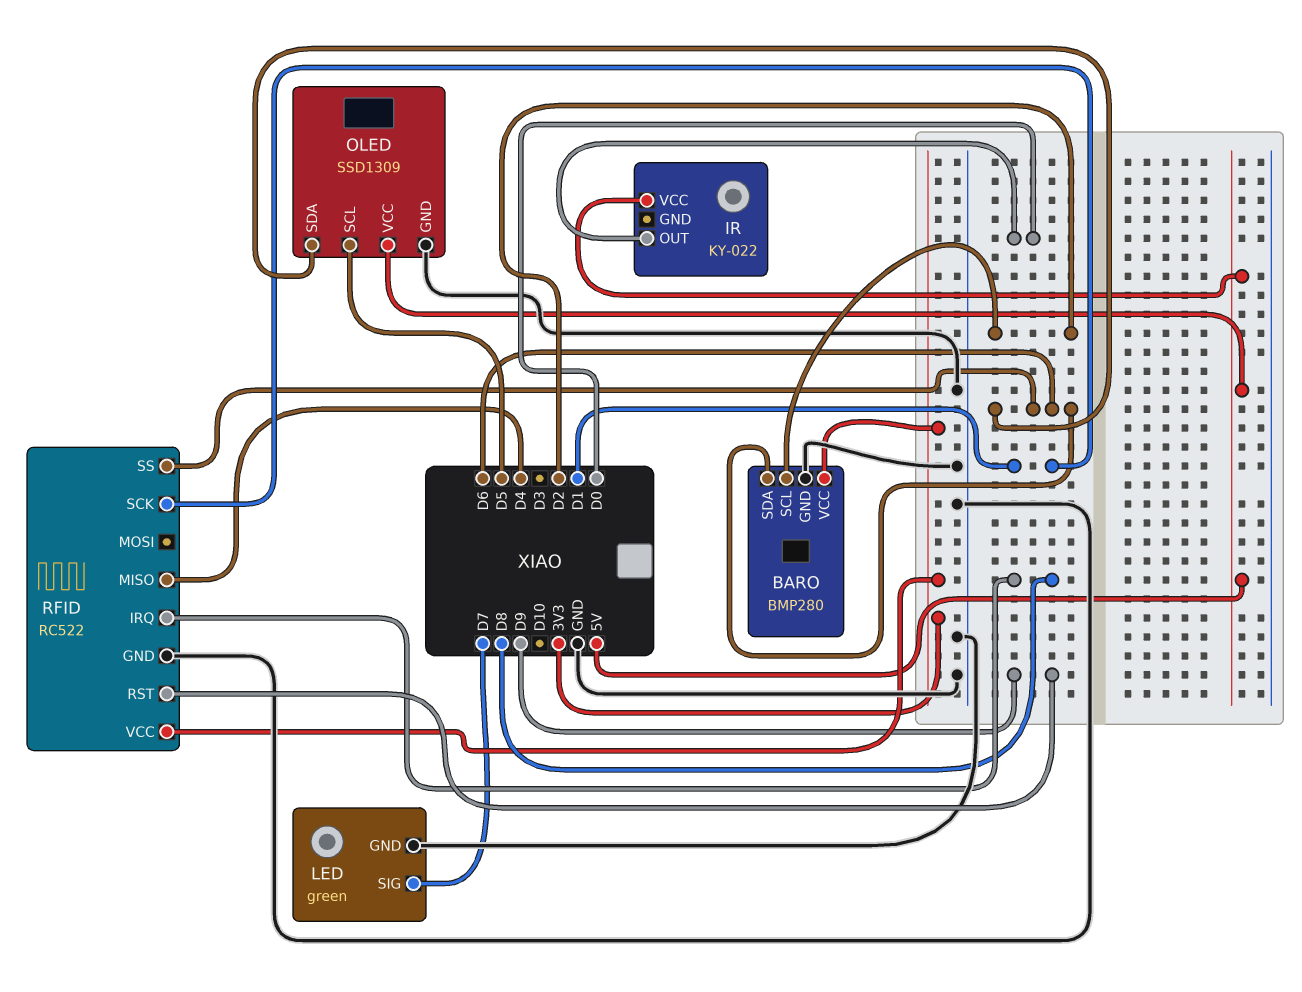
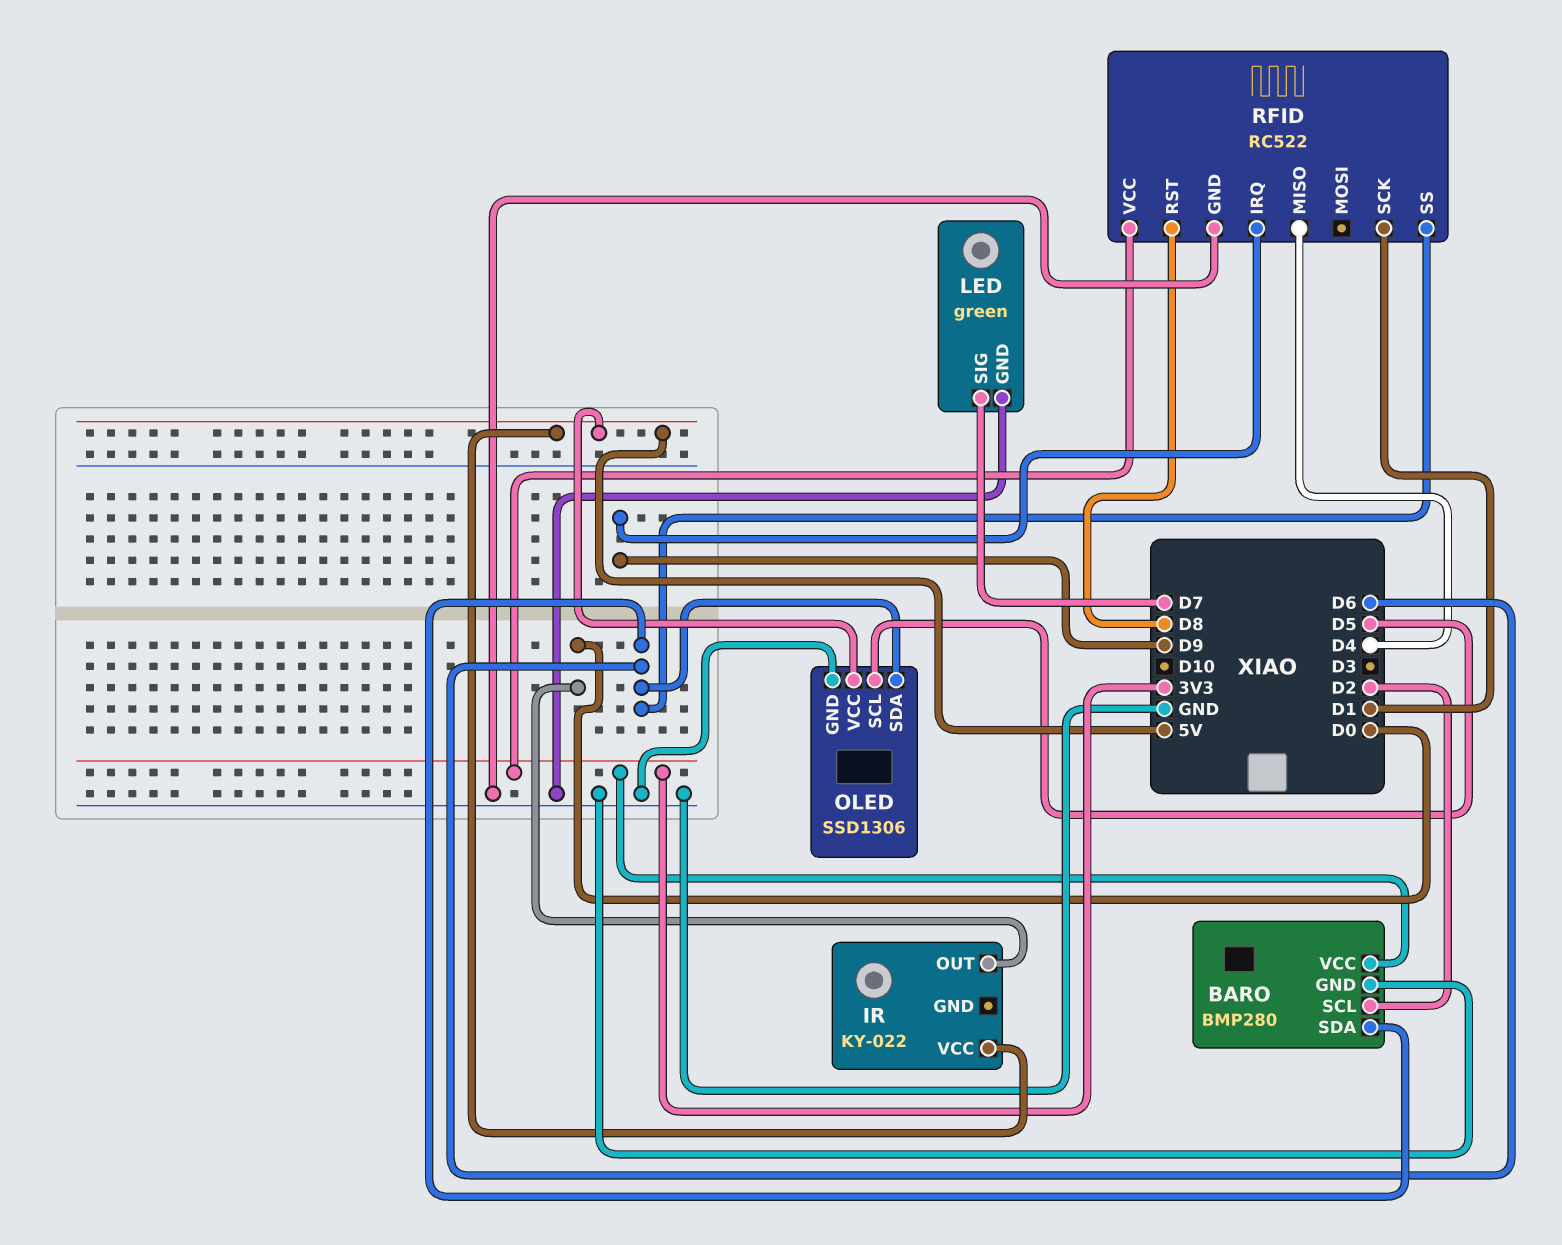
OLED: SSD1309 -> SSD1306
RFID pin IRQ: D8 -> D9
RFID pin RST: D9 -> D8

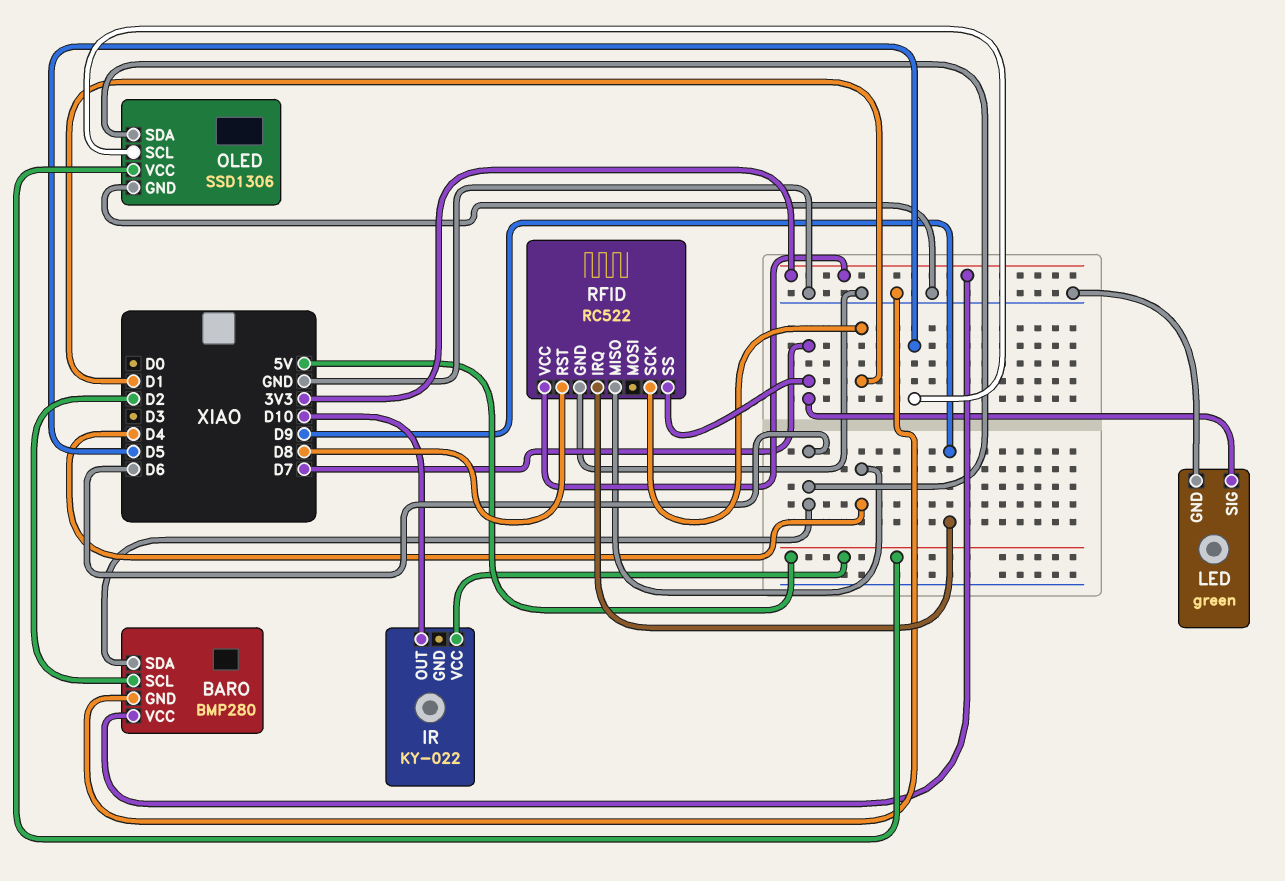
IR pin OUT: D0 -> D10
RFID pin SS: D6 -> D7

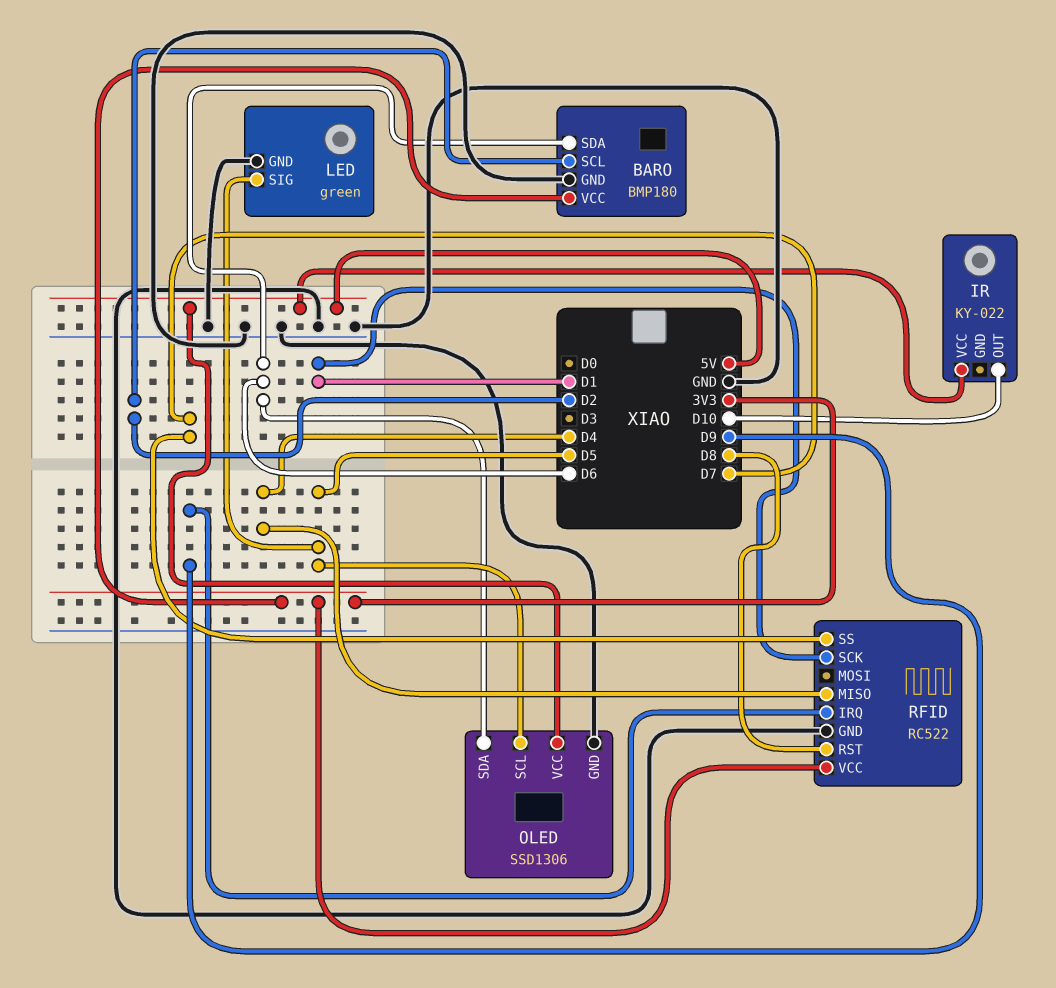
BARO: BMP280 -> BMP180
LED pin SIG: D7 -> D5

